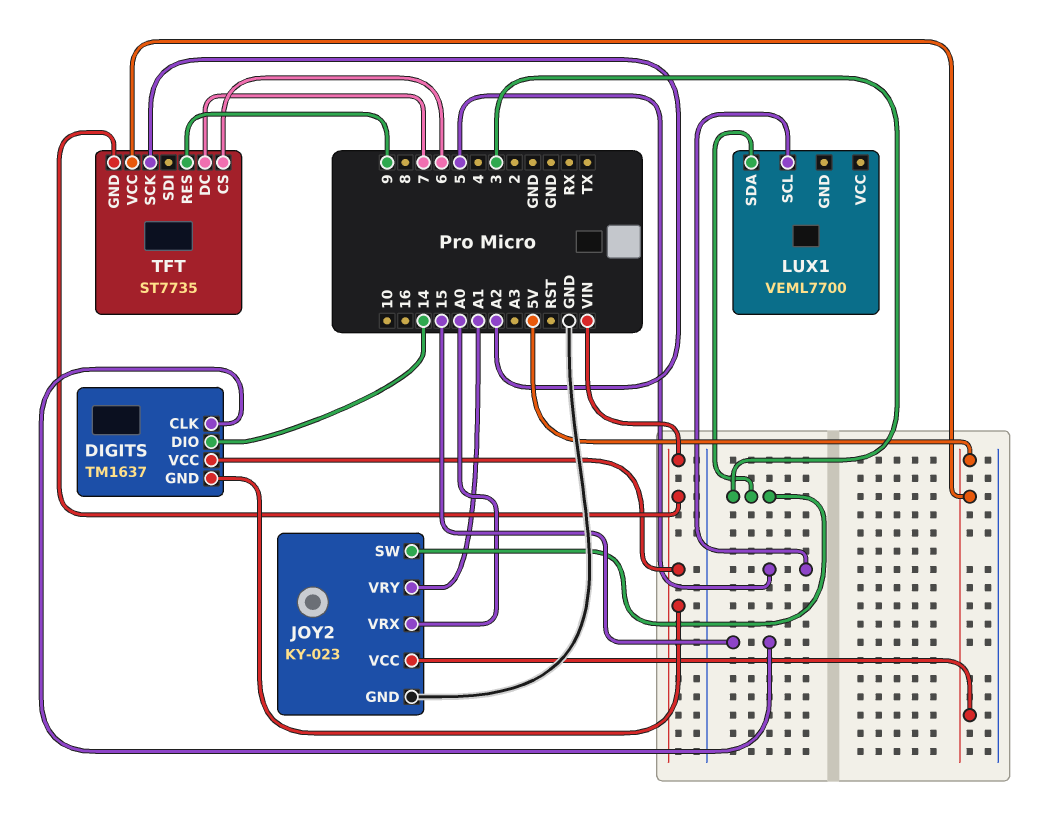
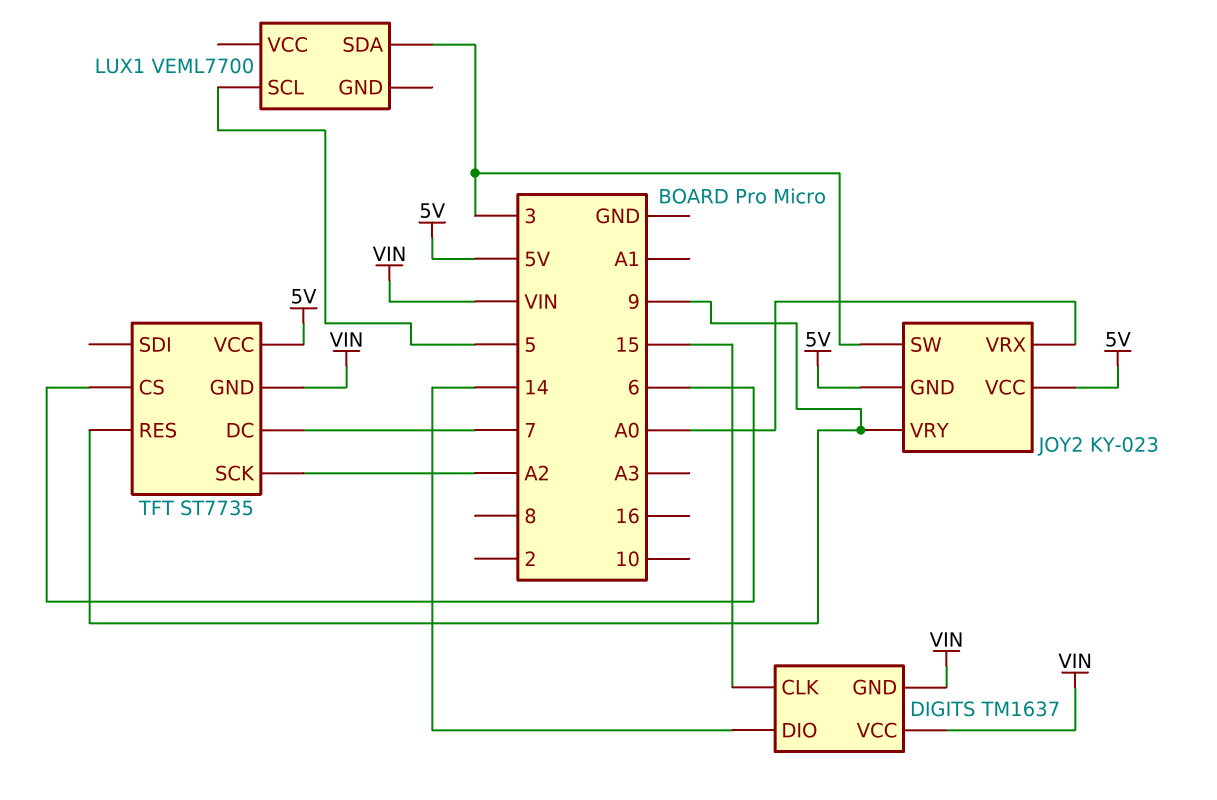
JOY2 pin GND: GND -> 5V
JOY2 pin VRY: A1 -> 9

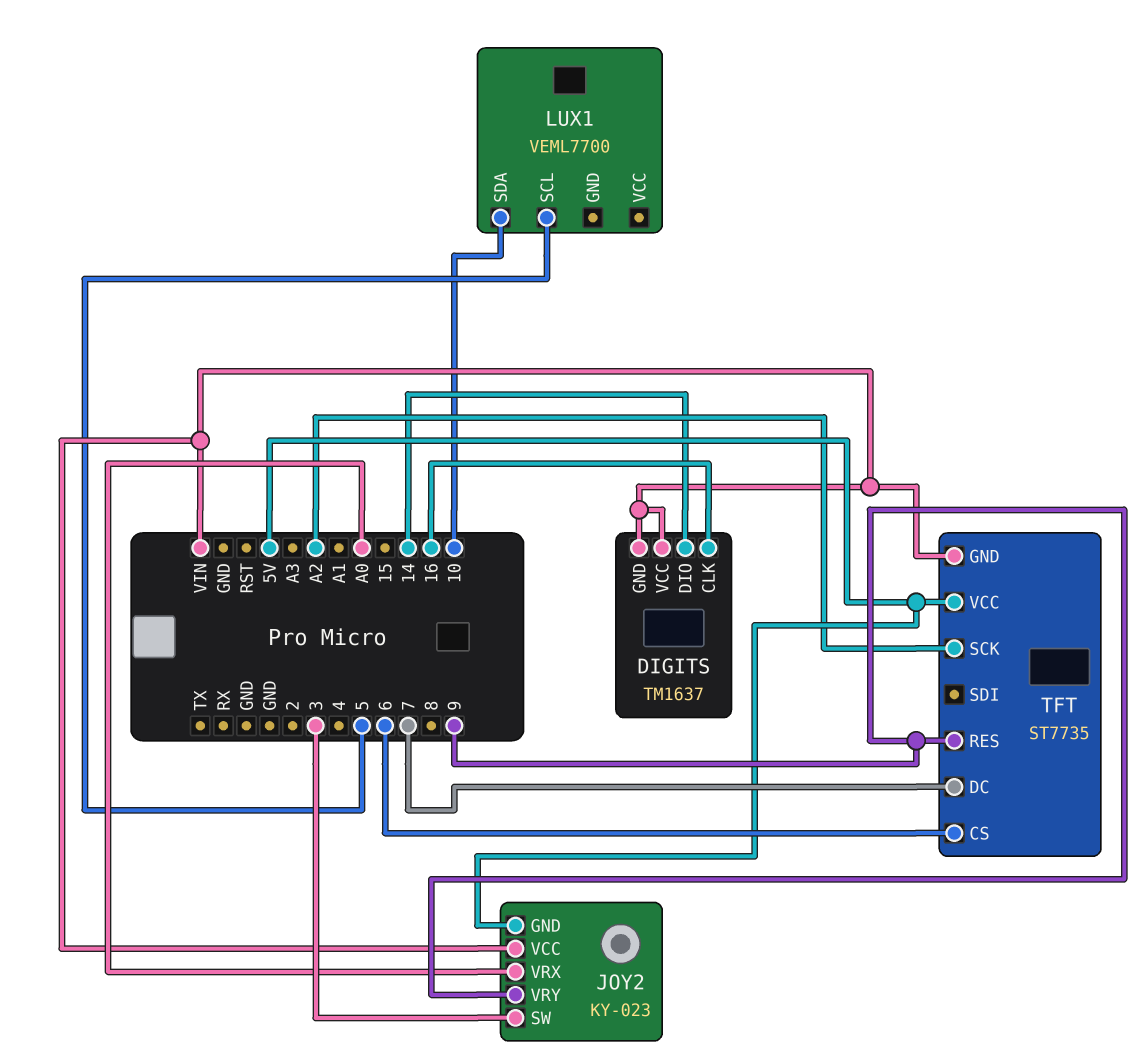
DIGITS pin CLK: 15 -> 16
JOY2 pin VCC: 5V -> VIN
LUX1 pin SDA: 3 -> 10

